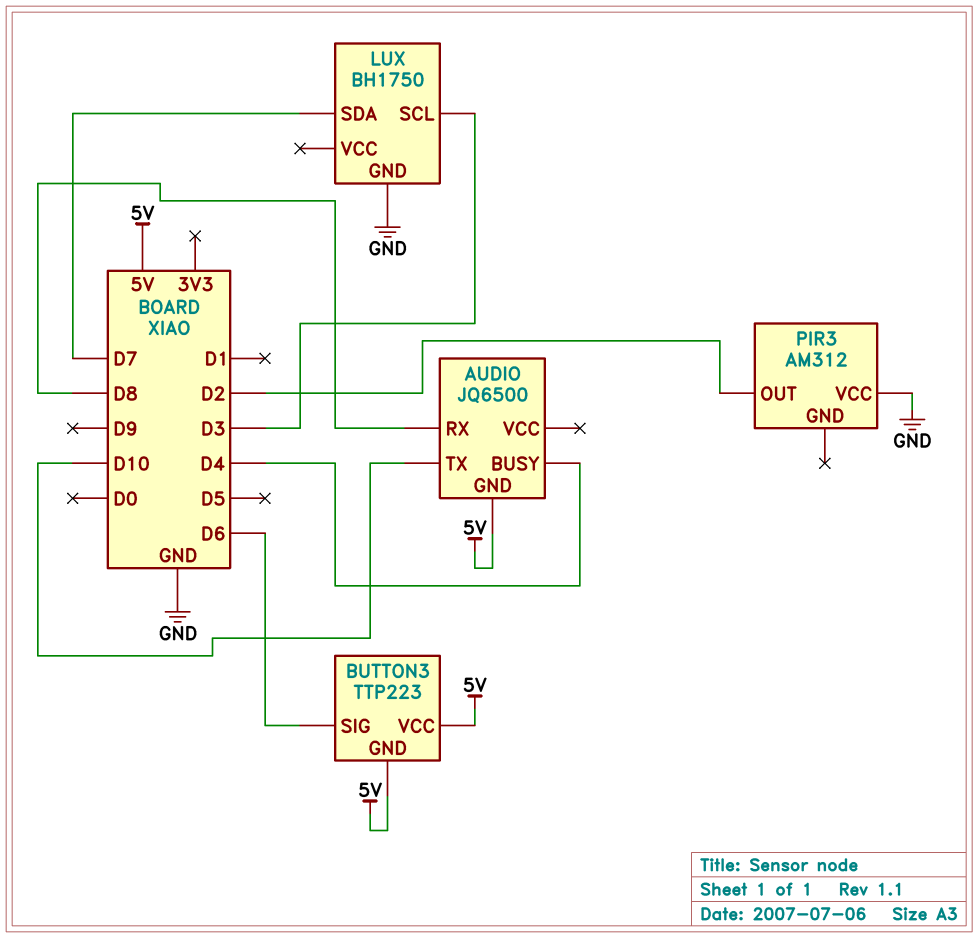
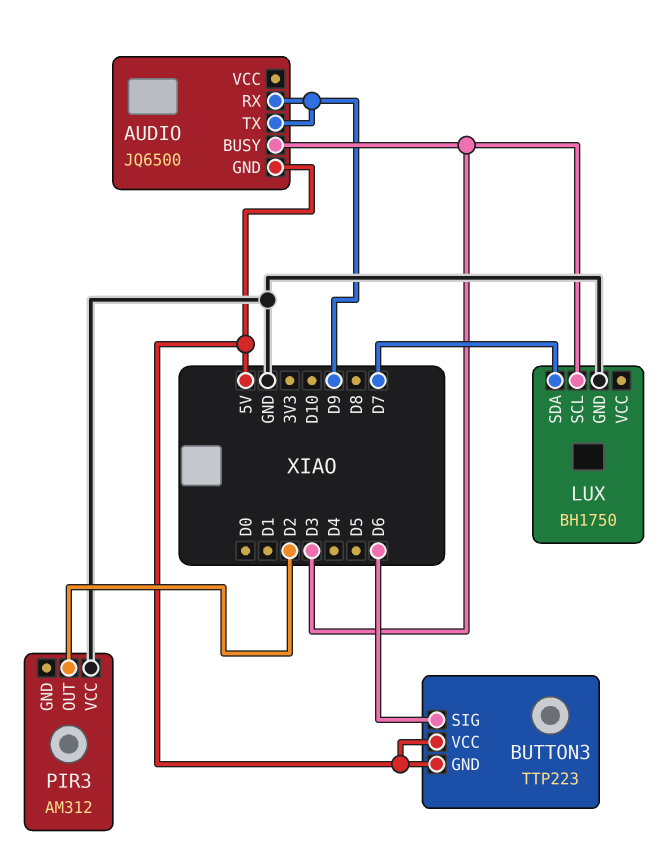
AUDIO pin BUSY: D4 -> D3
AUDIO pin RX: D8 -> D9
AUDIO pin TX: D10 -> D9

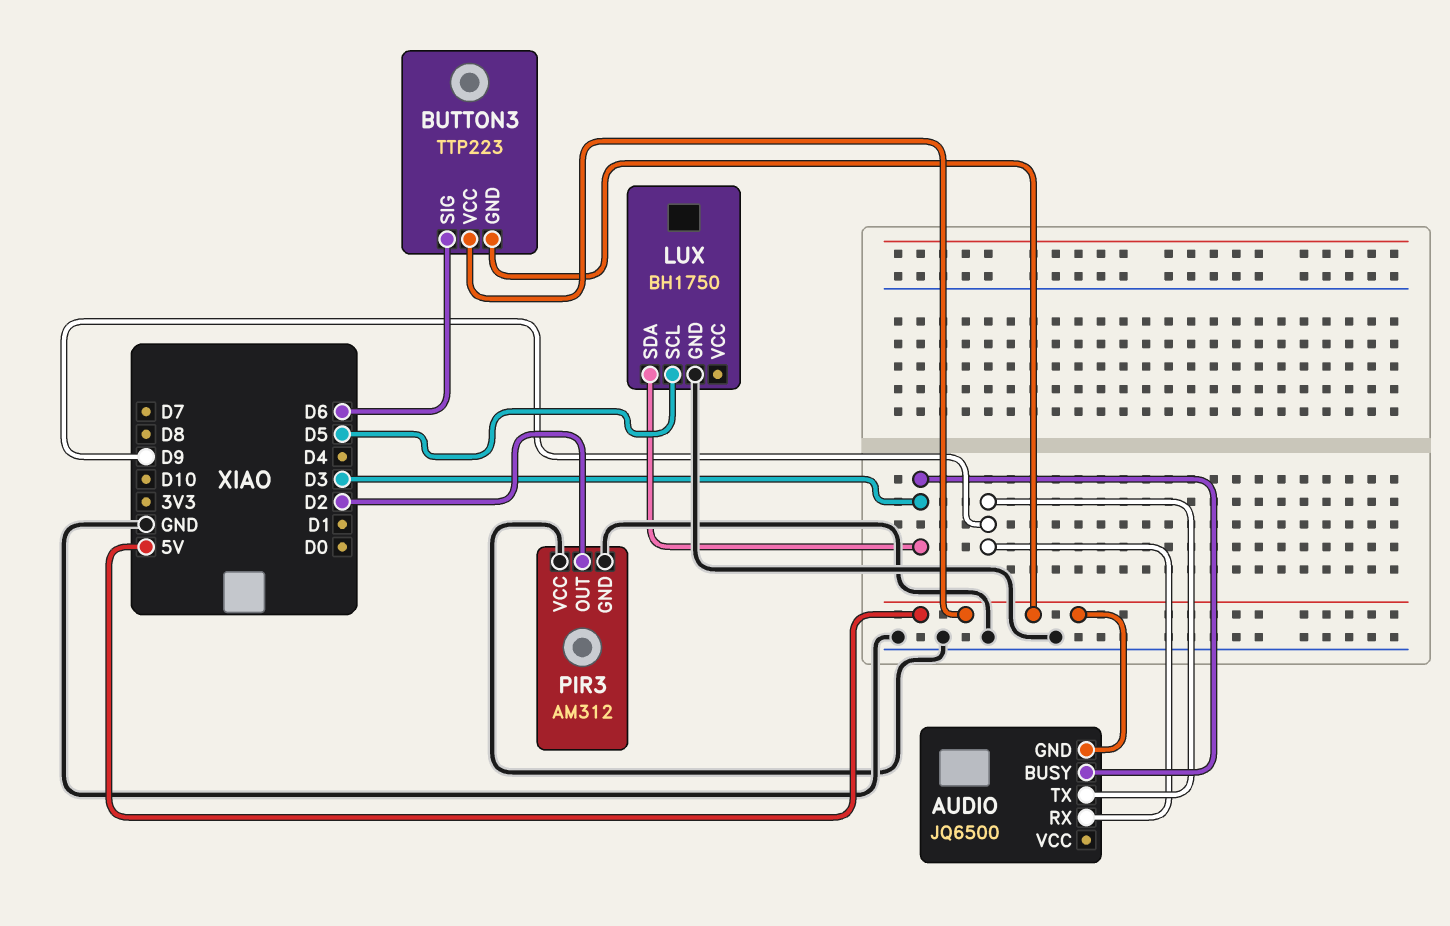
LUX pin SCL: D3 -> D5
LUX pin SDA: D7 -> D3
PIR3 pin GND: none -> GND

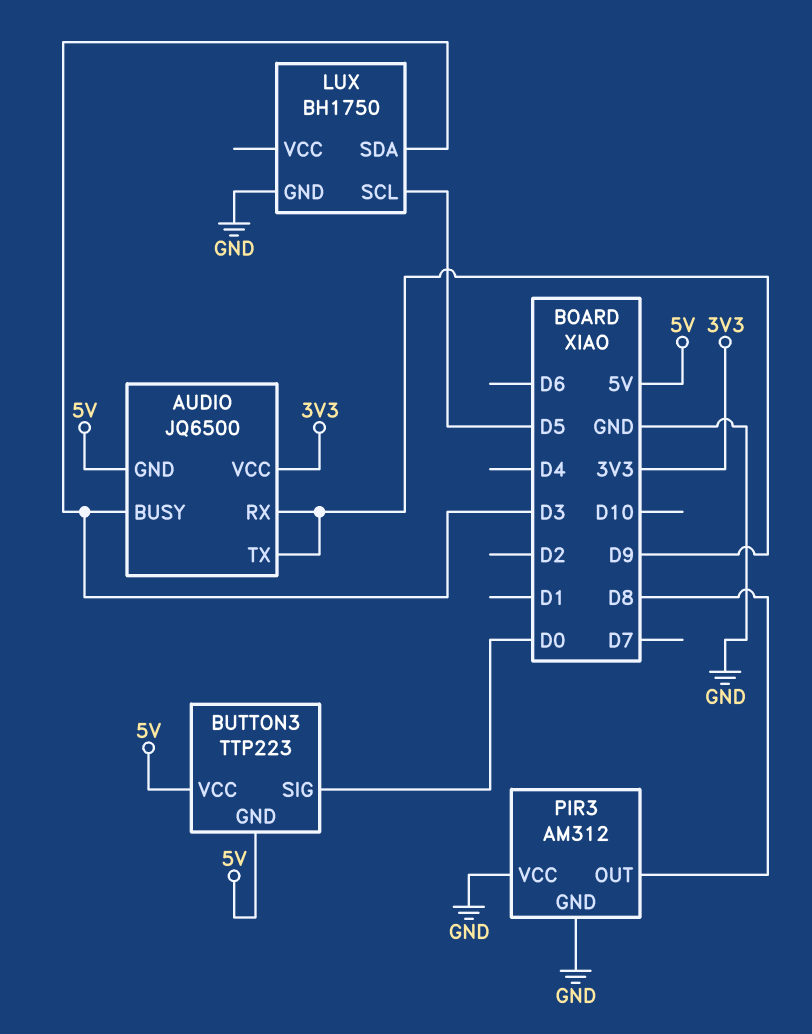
AUDIO pin VCC: none -> 3V3
BUTTON3 pin SIG: D6 -> D0
PIR3 pin OUT: D2 -> D8

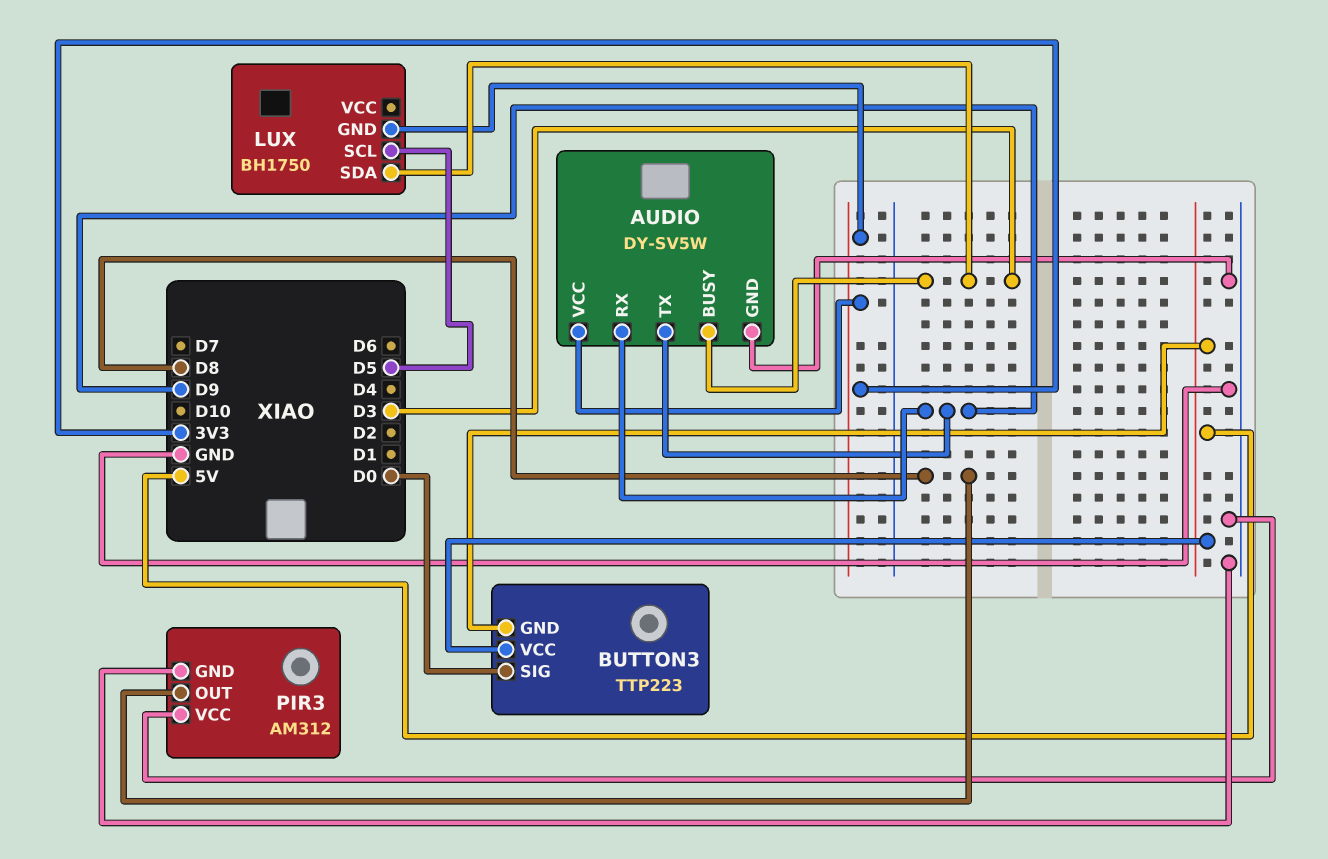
AUDIO: JQ6500 -> DY-SV5W
AUDIO pin GND: 5V -> GND
LUX pin GND: GND -> 3V3

